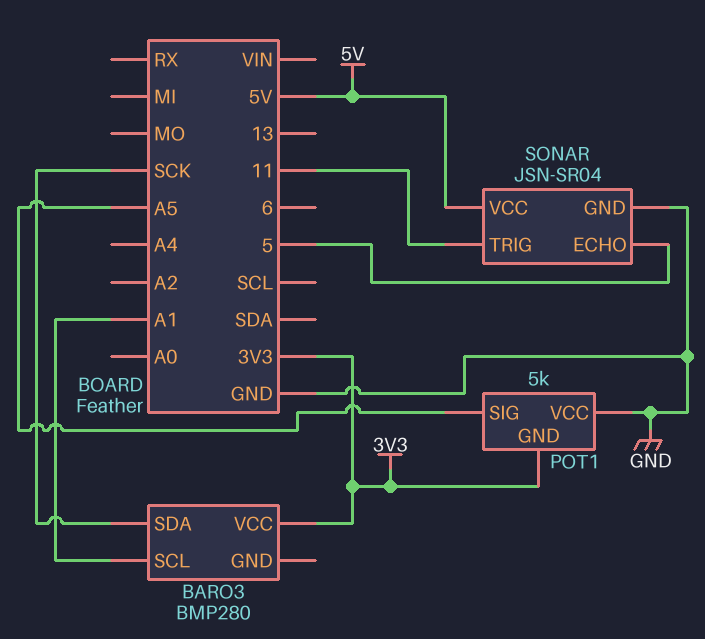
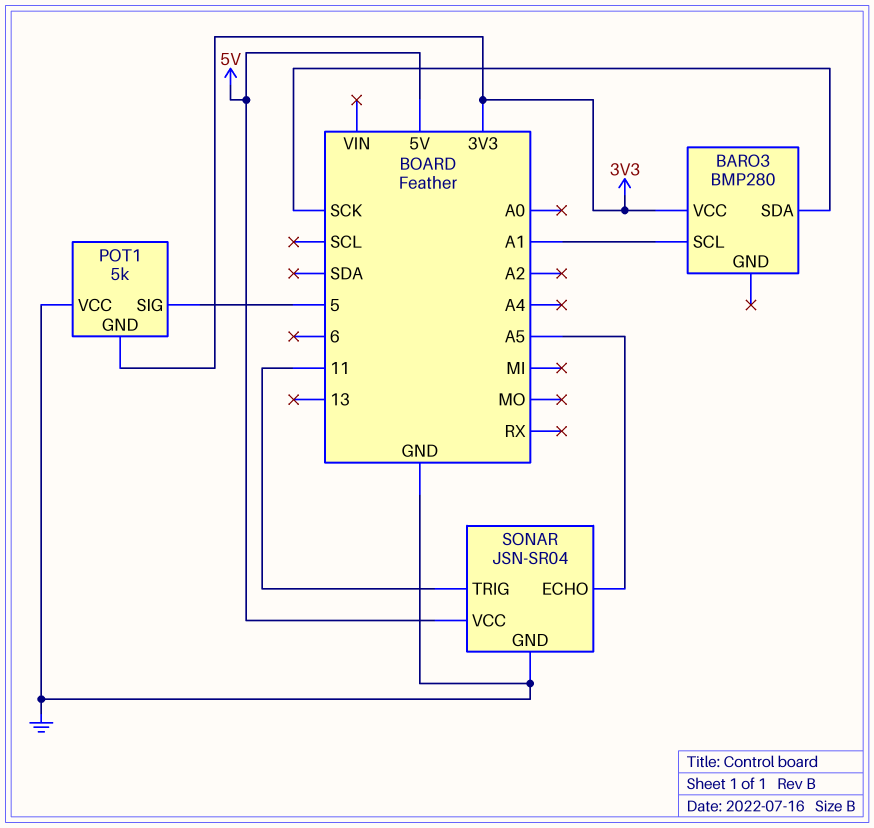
POT1 pin SIG: A5 -> 5
SONAR pin ECHO: 5 -> A5

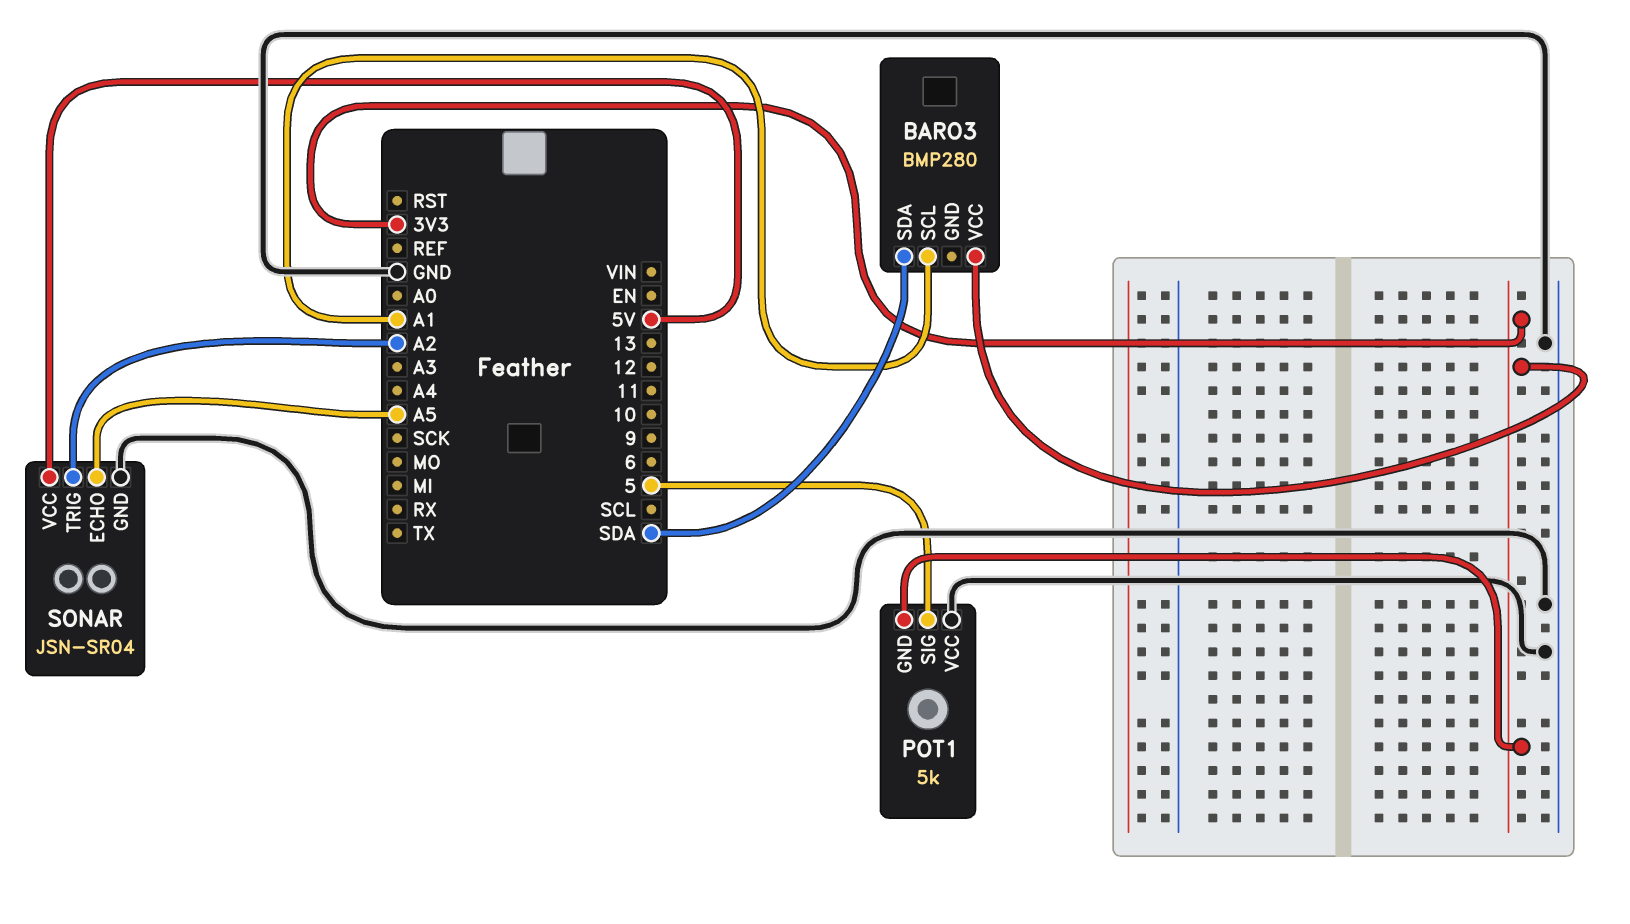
BARO3 pin SDA: SCK -> SDA
SONAR pin TRIG: 11 -> A2

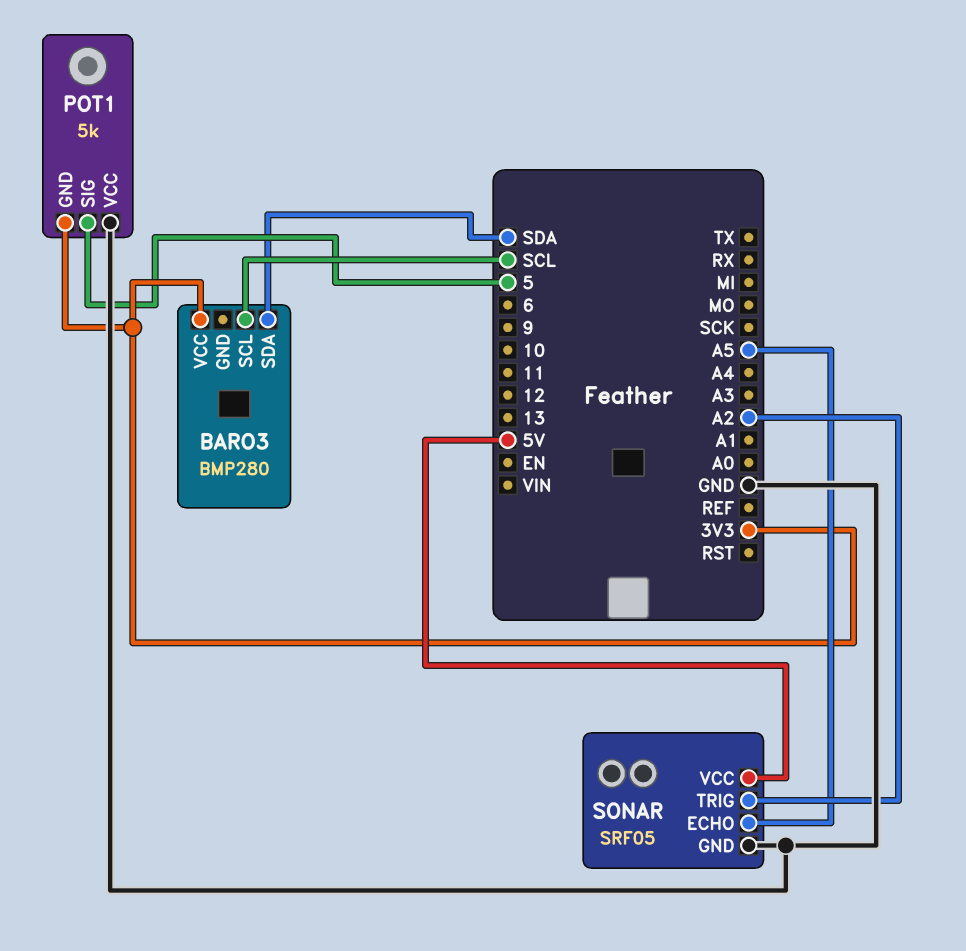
BARO3 pin SCL: A1 -> SCL
SONAR: JSN-SR04 -> SRF05

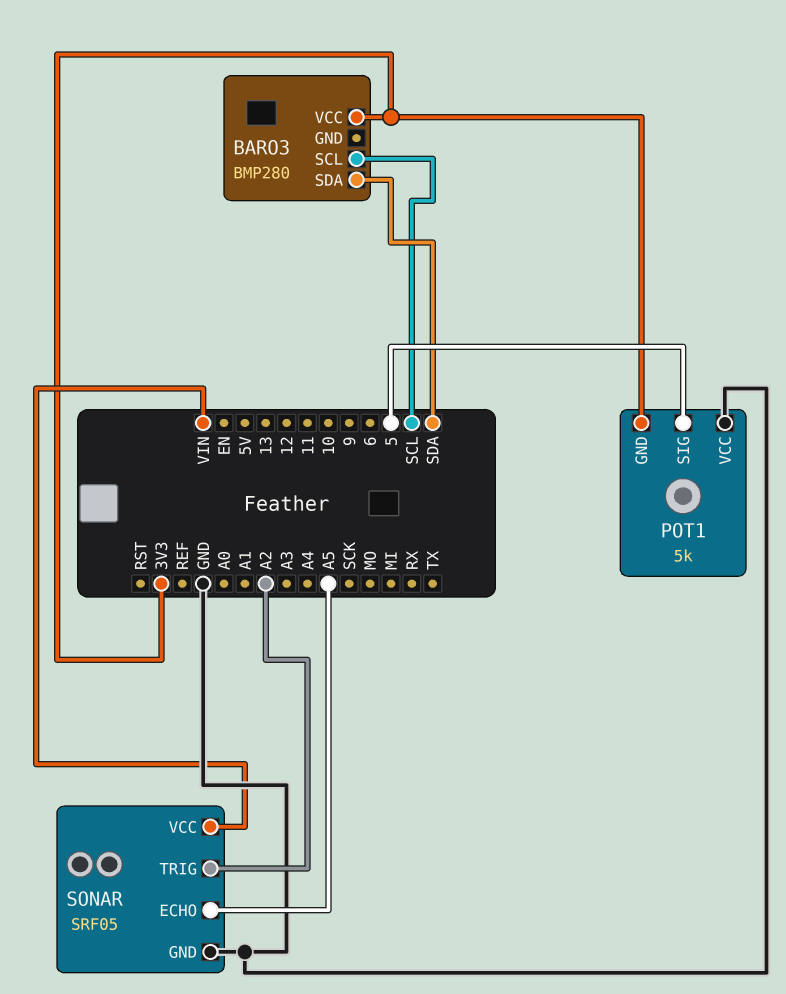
SONAR pin VCC: 5V -> VIN

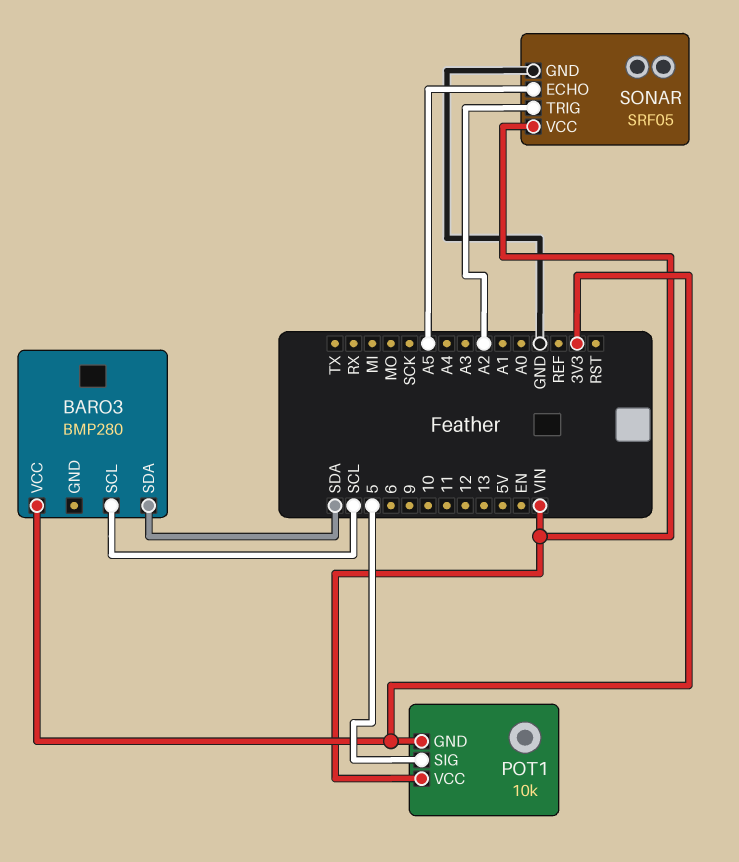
POT1: 5k -> 10k
POT1 pin VCC: GND -> VIN

